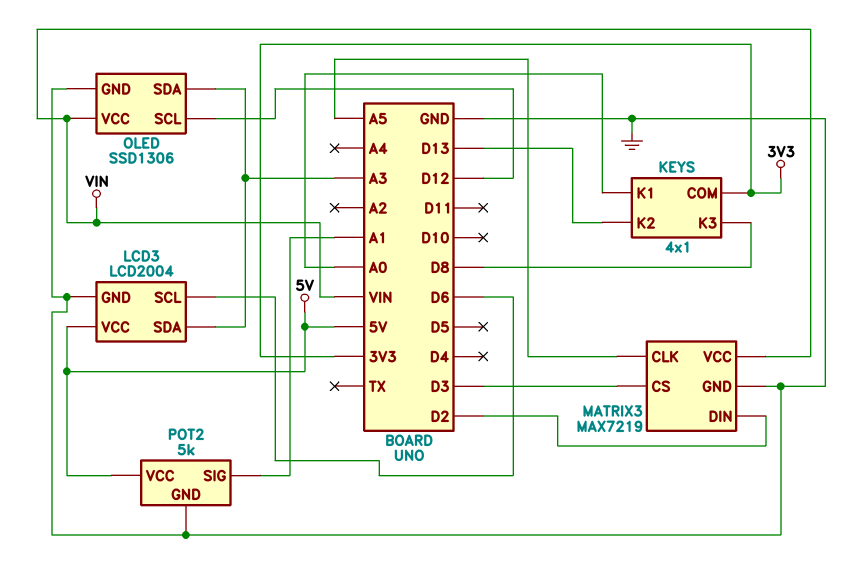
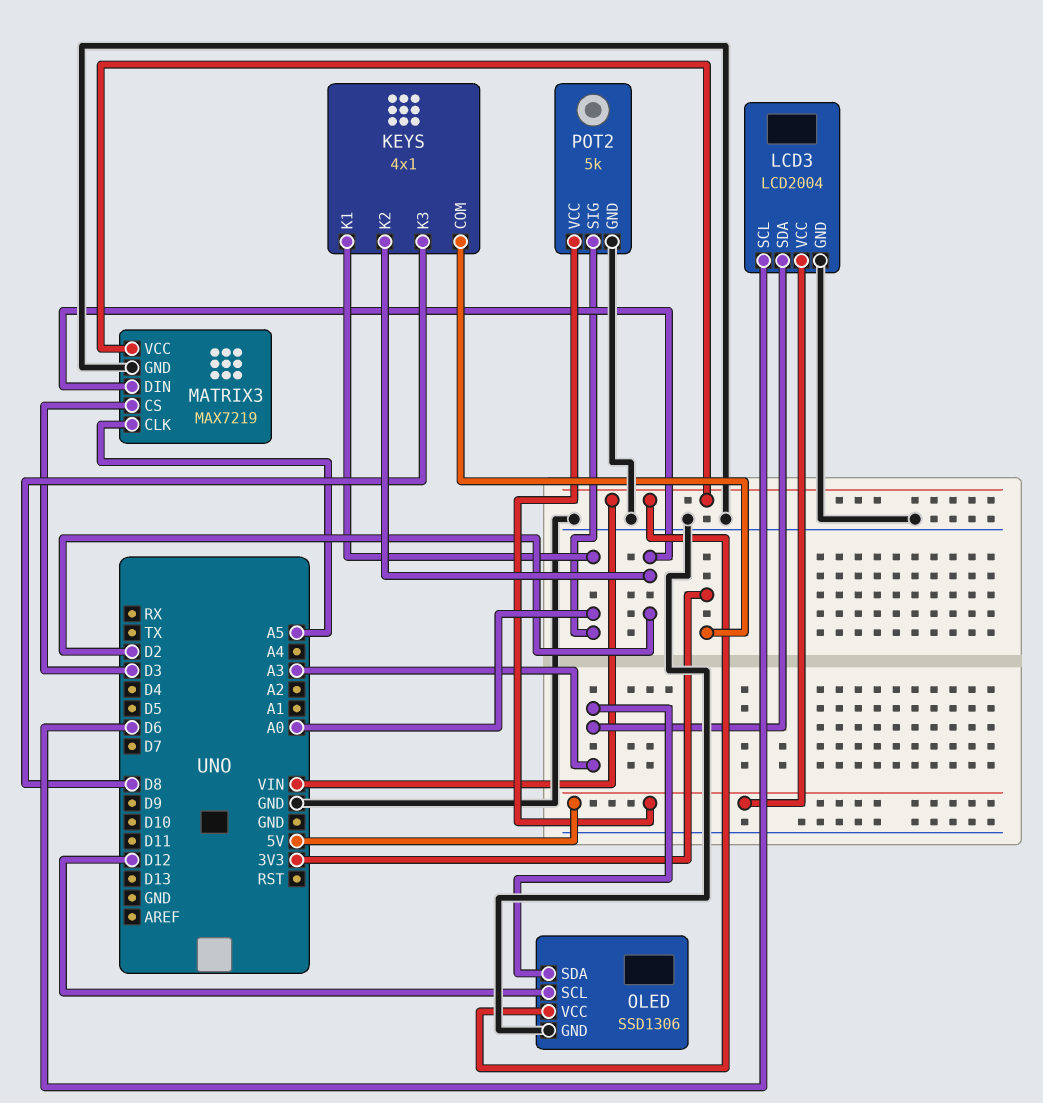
KEYS pin K2: D13 -> D2
POT2 pin SIG: A1 -> A0

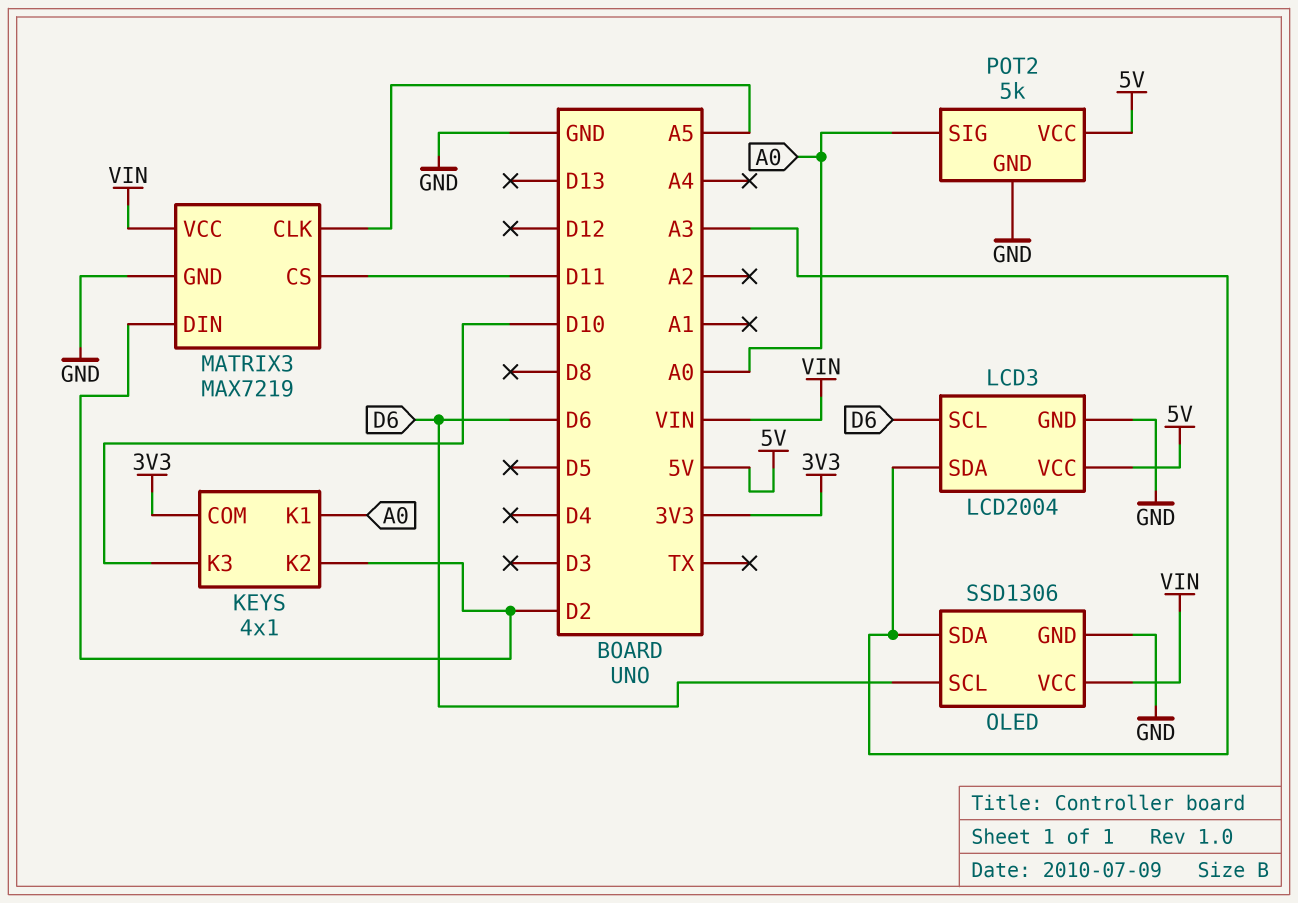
KEYS pin K3: D8 -> D10
MATRIX3 pin CS: D3 -> D11
OLED pin SCL: D12 -> D6

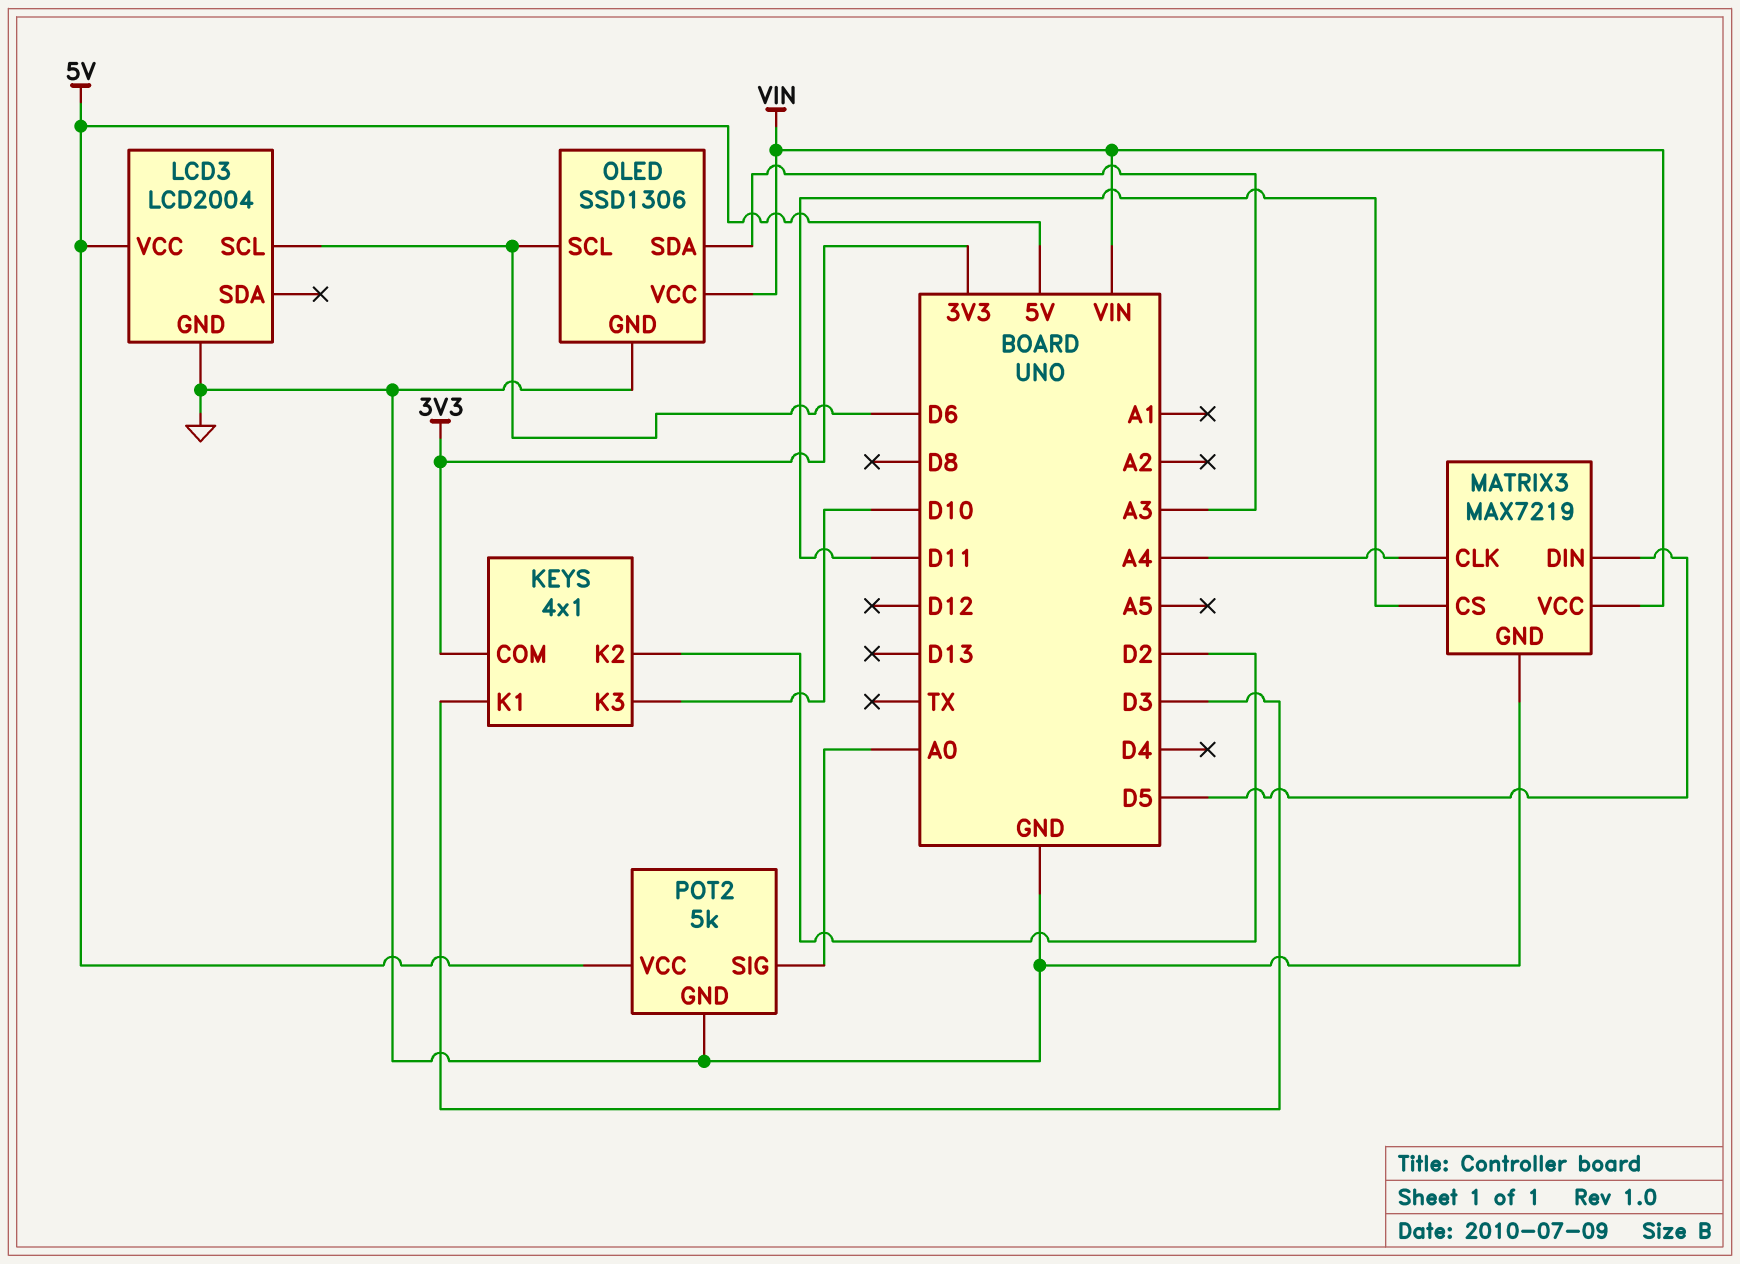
KEYS pin K1: A0 -> D3
LCD3 pin SDA: A3 -> none
MATRIX3 pin CLK: A5 -> A4
MATRIX3 pin DIN: D2 -> D5

